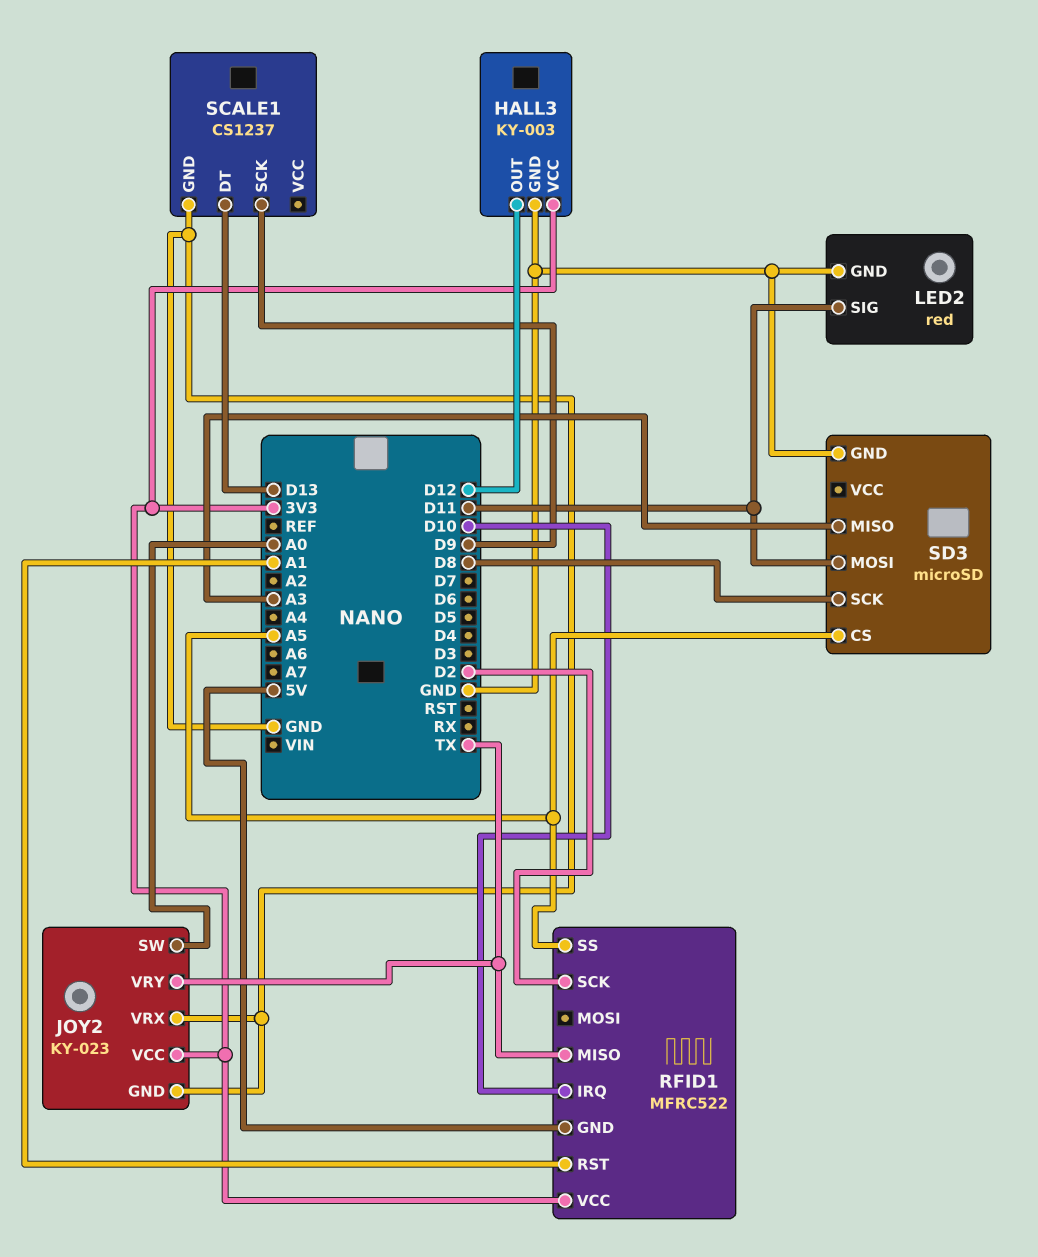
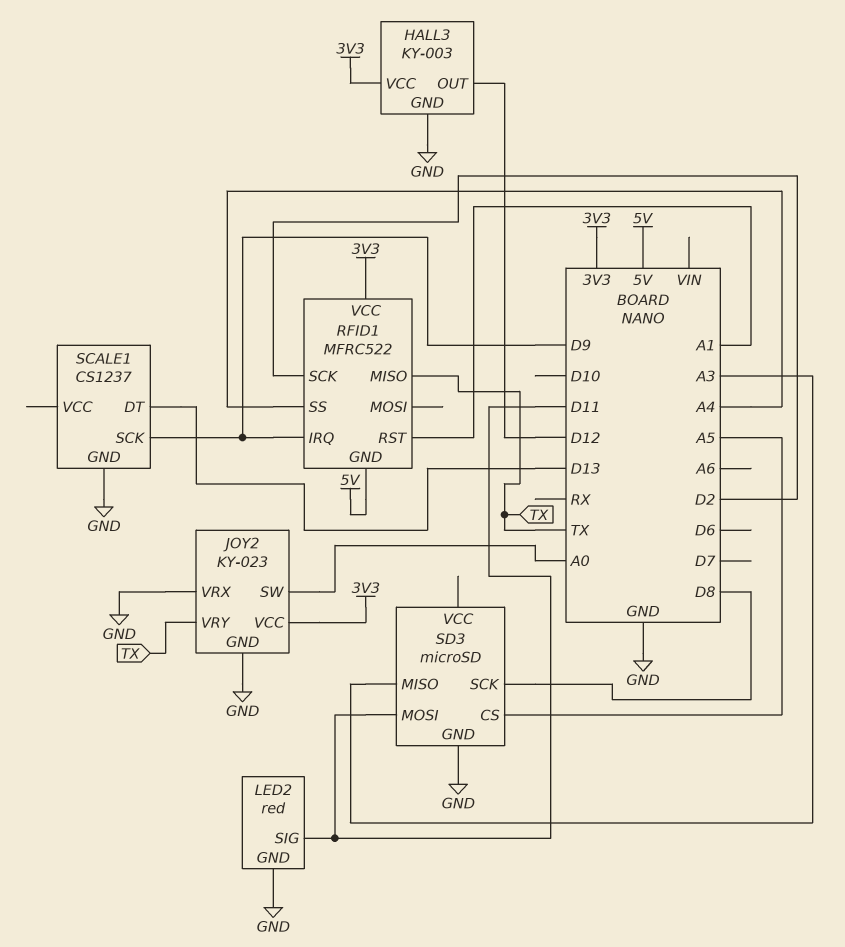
RFID1 pin IRQ: D10 -> D9
RFID1 pin SS: A5 -> A4

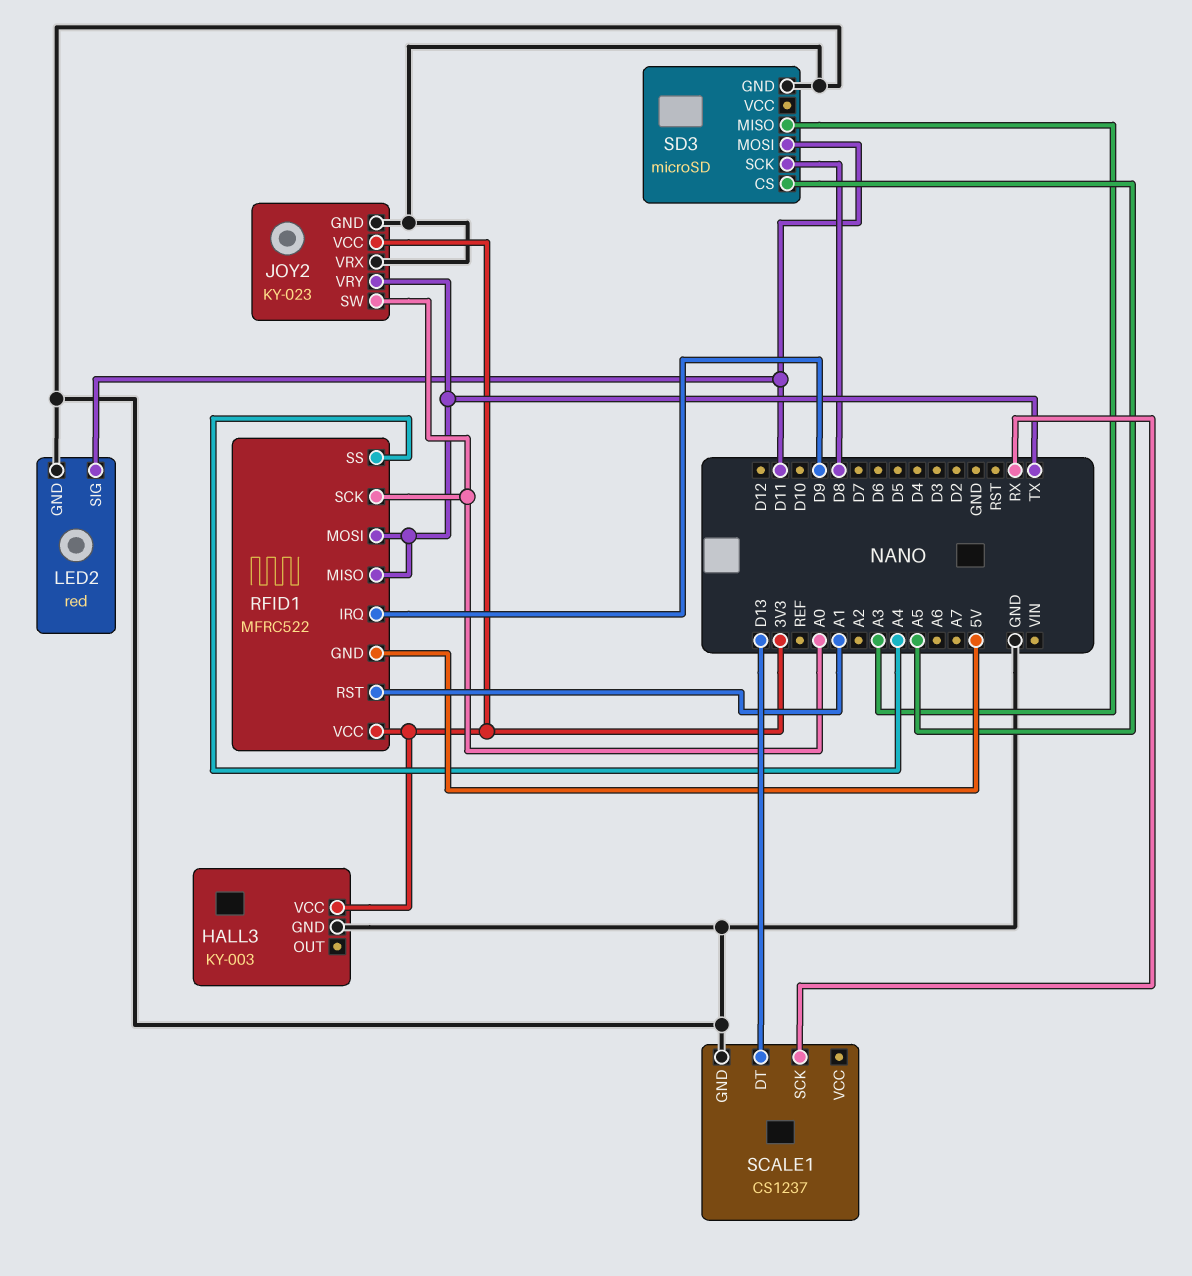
HALL3 pin OUT: D12 -> none
RFID1 pin MOSI: none -> TX
RFID1 pin SCK: D2 -> A0
SCALE1 pin SCK: D9 -> RX

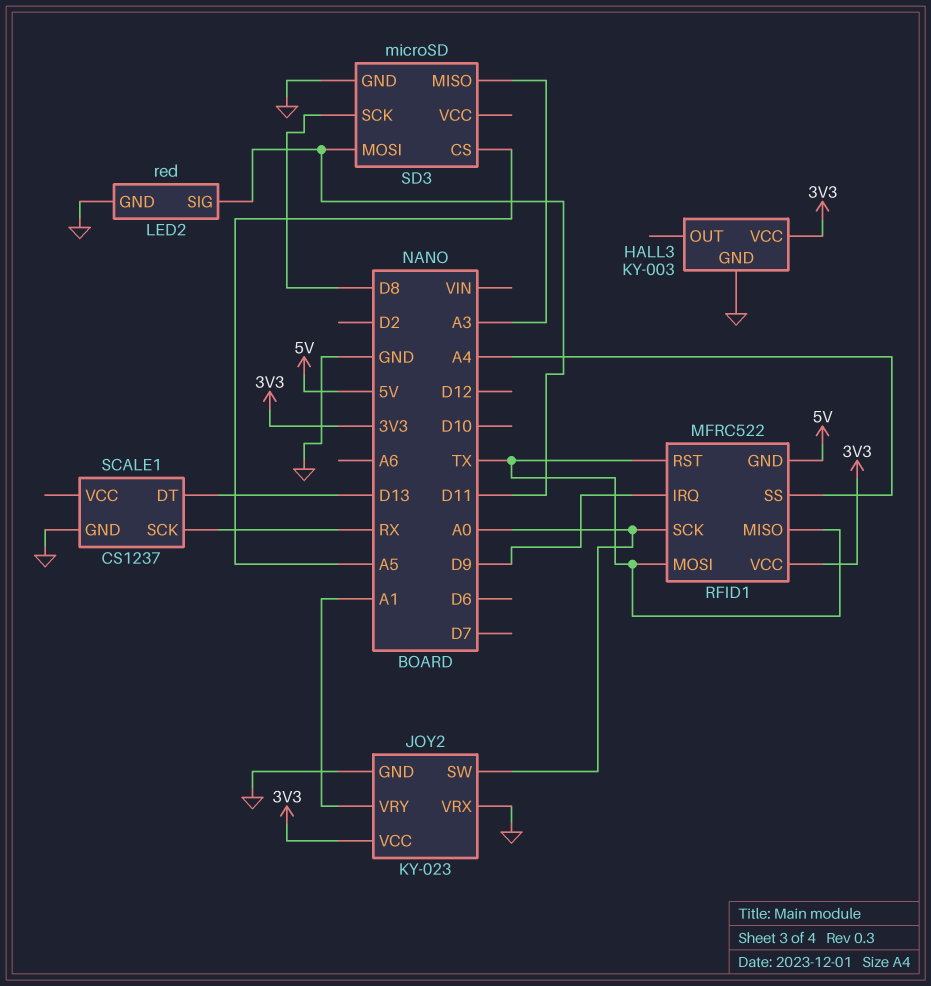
JOY2 pin VRY: TX -> A1
RFID1 pin RST: A1 -> TX

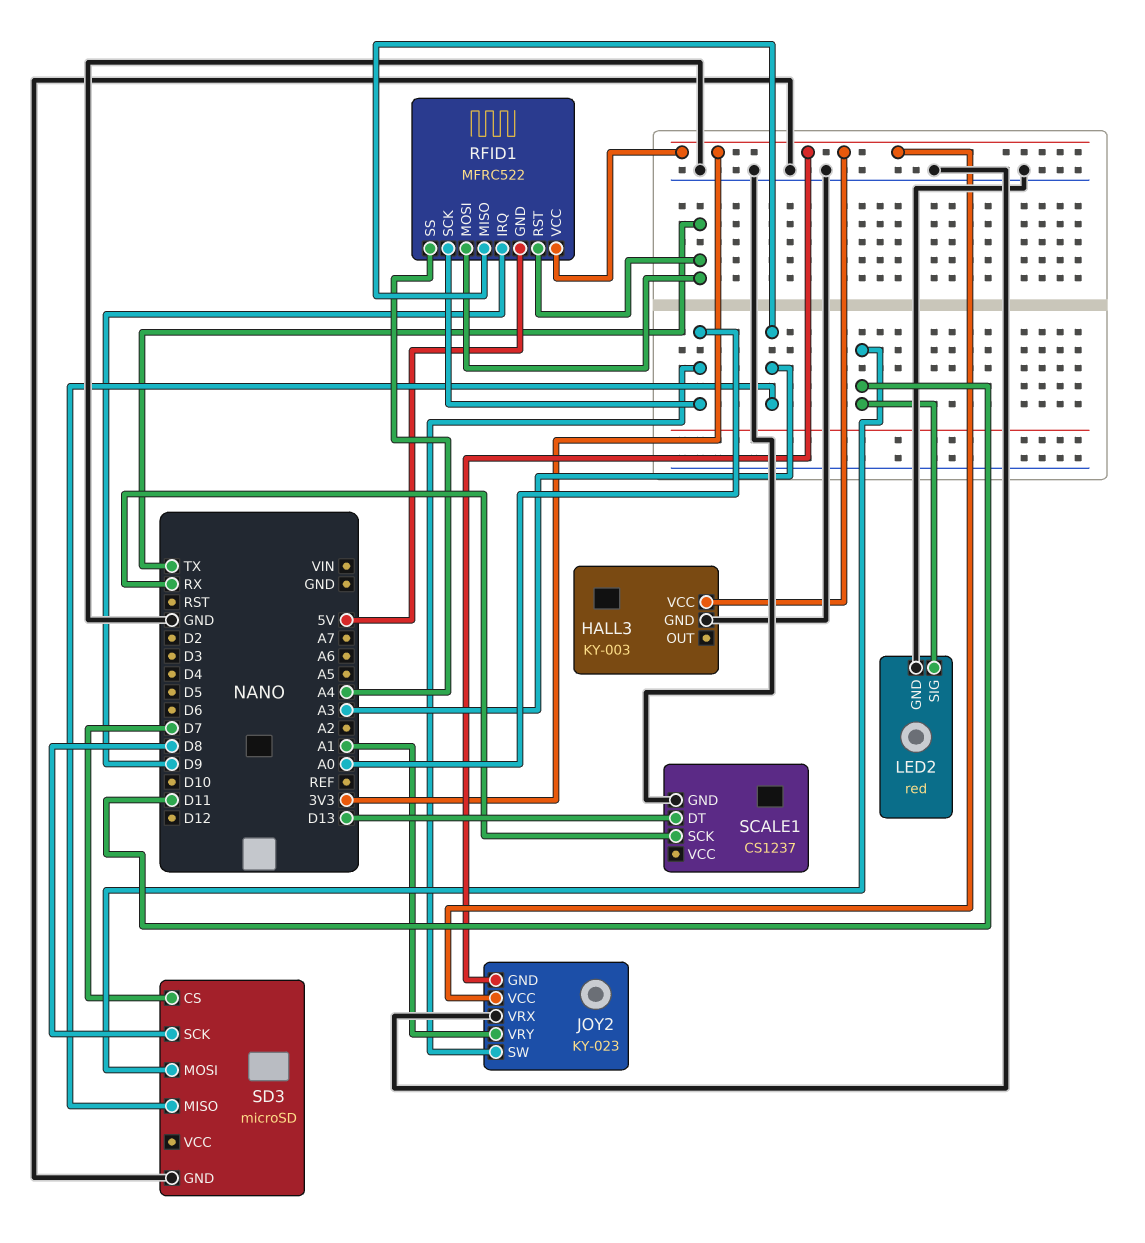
JOY2 pin GND: GND -> 3V3
RFID1 pin MISO: TX -> A3
SD3 pin CS: A5 -> D7

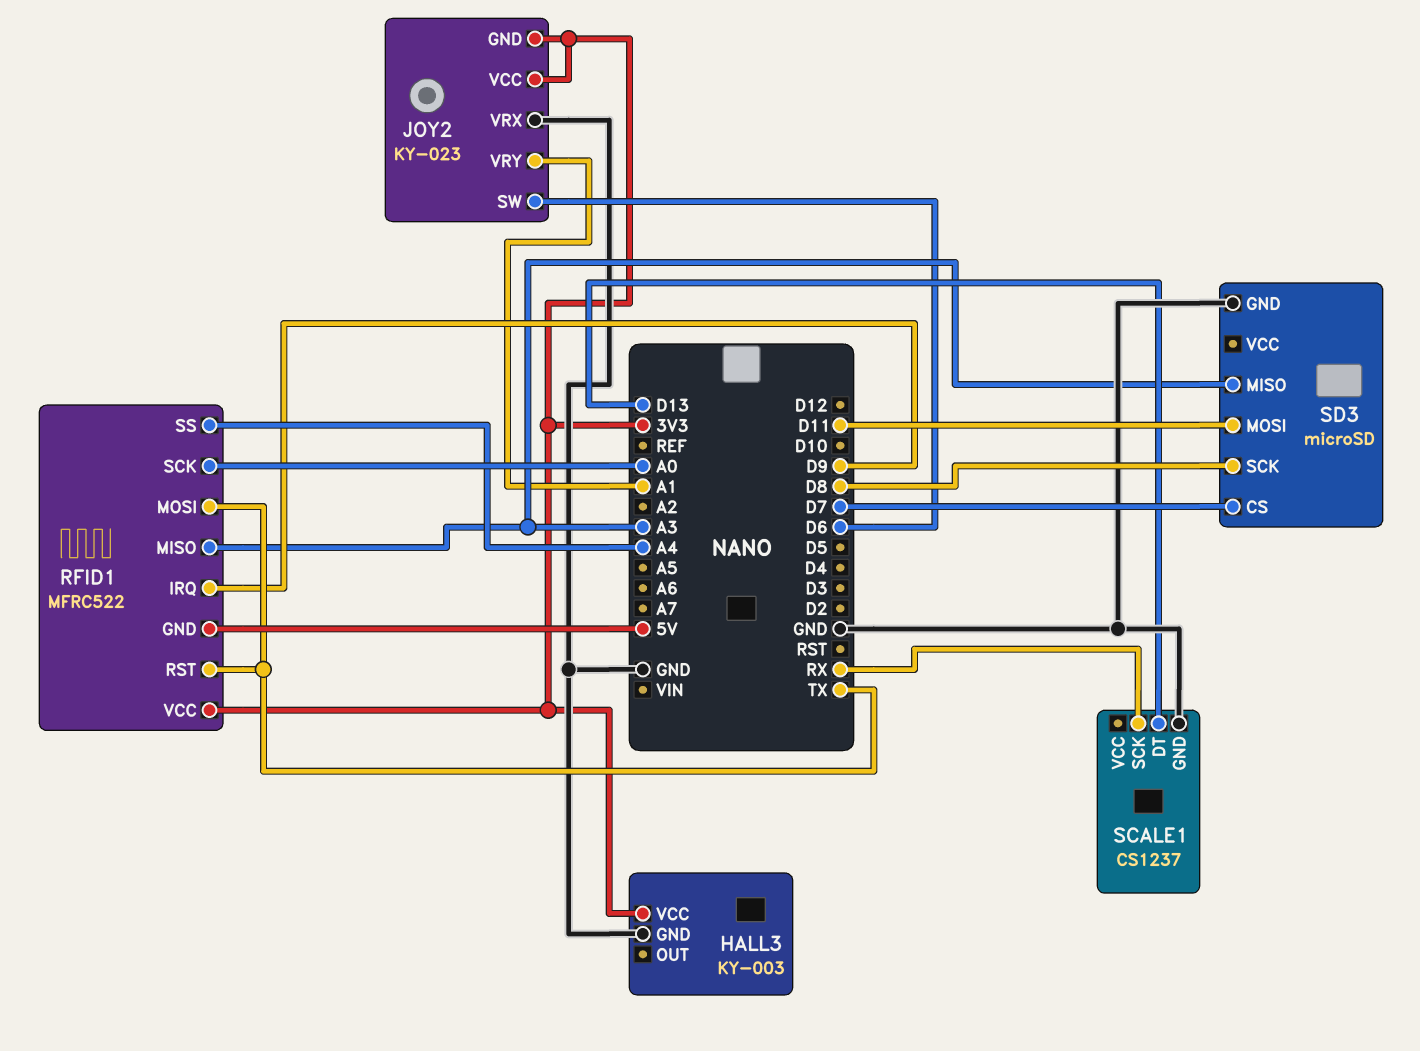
JOY2 pin SW: A0 -> D6
LED2: red -> none
LED2 pin GND: GND -> none
LED2 pin SIG: D11 -> none

